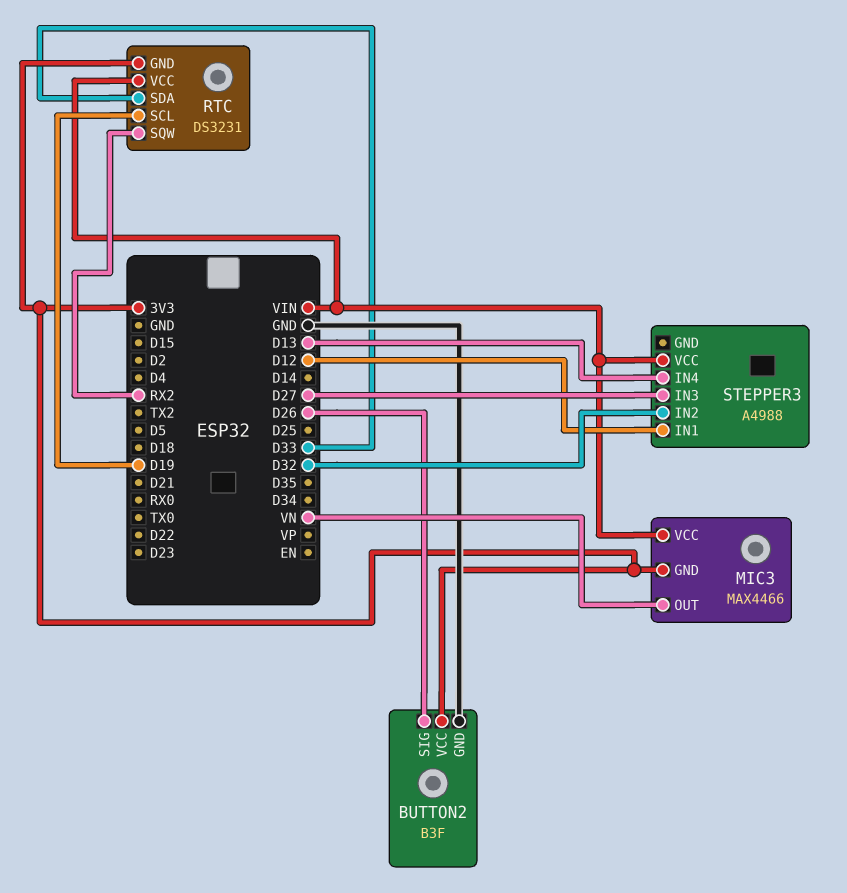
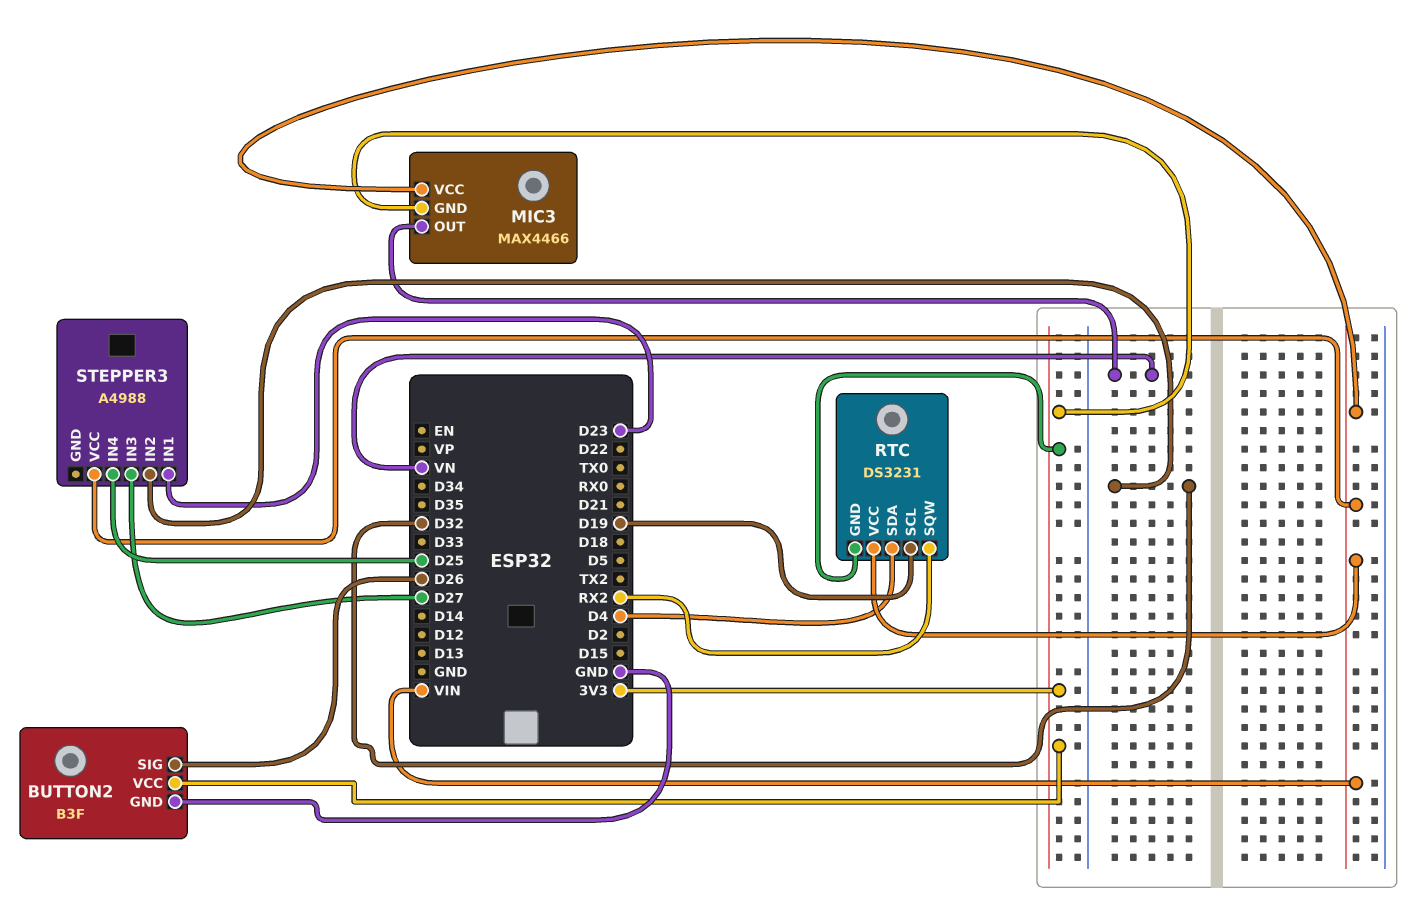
RTC pin SDA: D33 -> D4
STEPPER3 pin IN1: D12 -> D23
STEPPER3 pin IN4: D13 -> D25

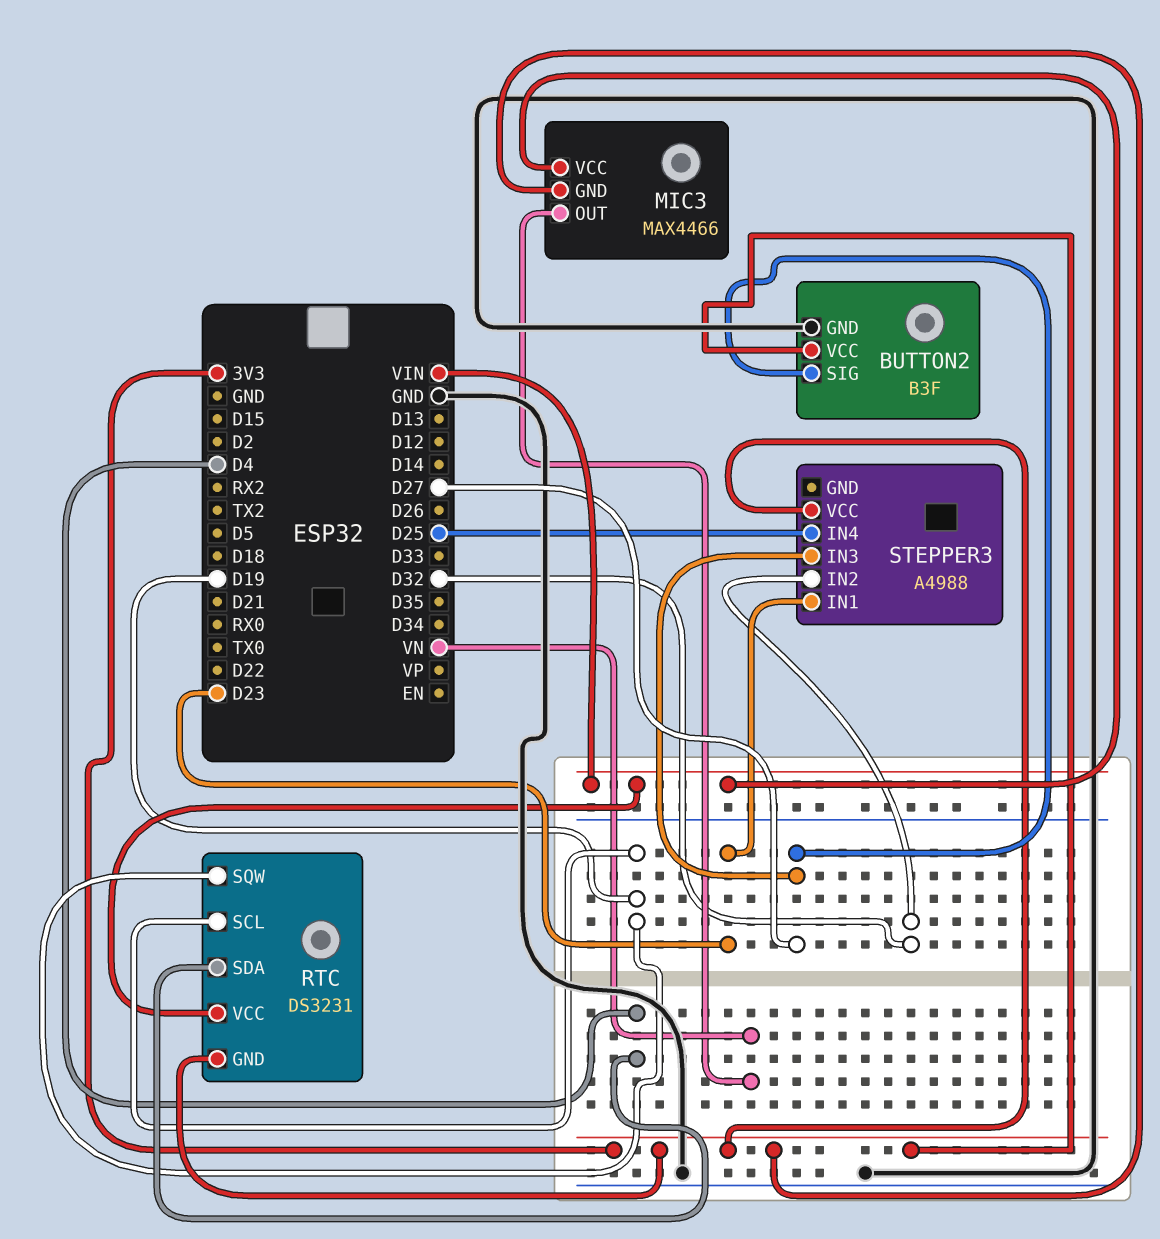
BUTTON2 pin SIG: D26 -> D27
RTC pin SQW: RX2 -> D19
STEPPER3 pin VCC: VIN -> 3V3

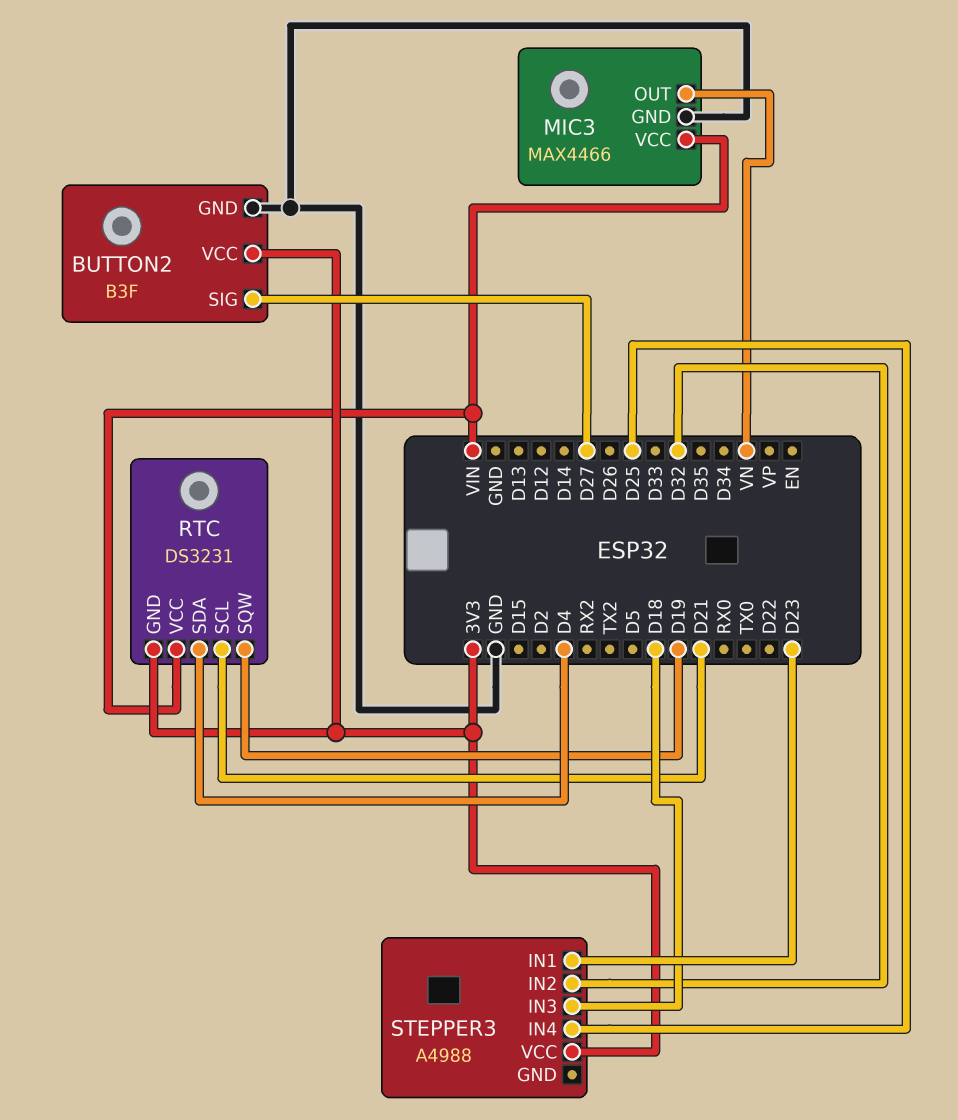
MIC3 pin GND: 3V3 -> GND
RTC pin SCL: D19 -> D21
STEPPER3 pin IN3: D27 -> D18

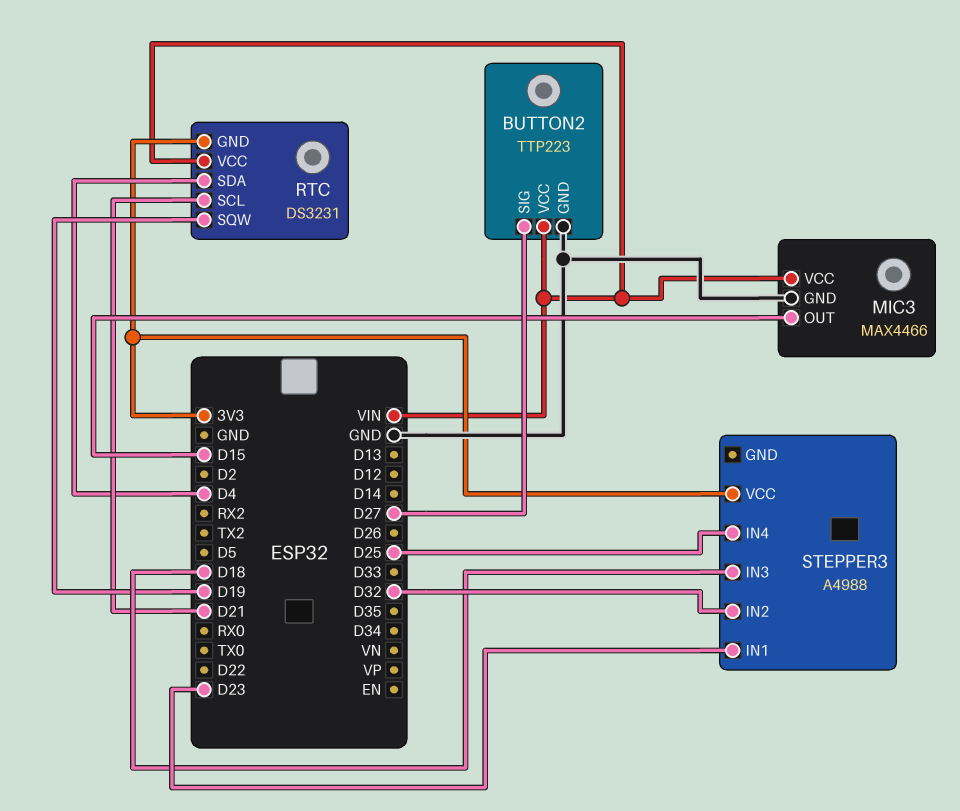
BUTTON2: B3F -> TTP223
BUTTON2 pin VCC: 3V3 -> VIN
MIC3 pin OUT: VN -> D15

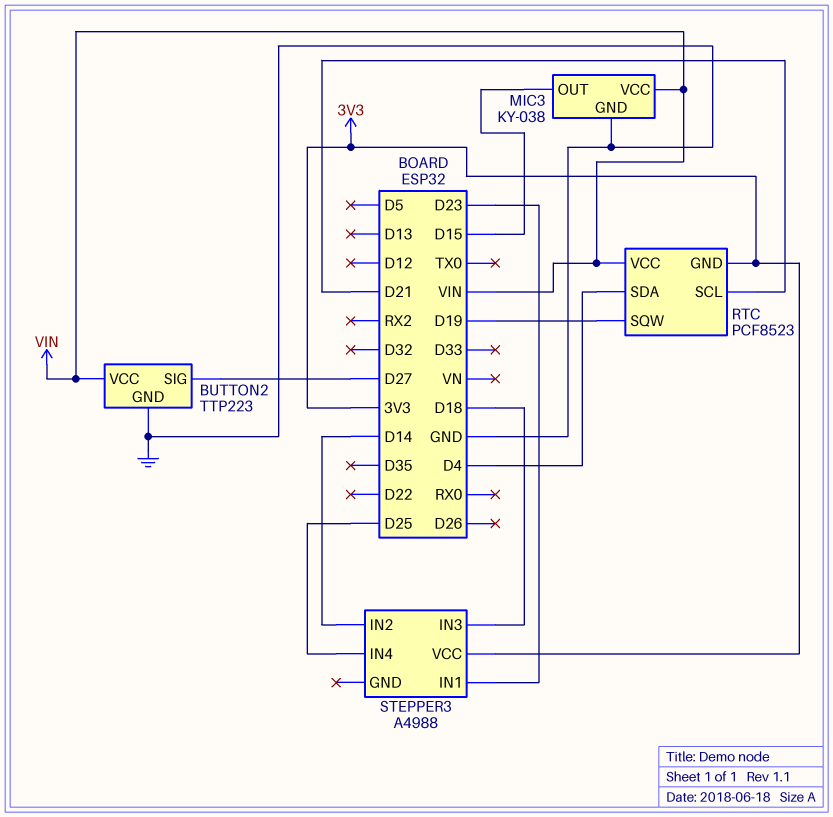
MIC3: MAX4466 -> KY-038
RTC: DS3231 -> PCF8523
STEPPER3 pin IN2: D32 -> D14

